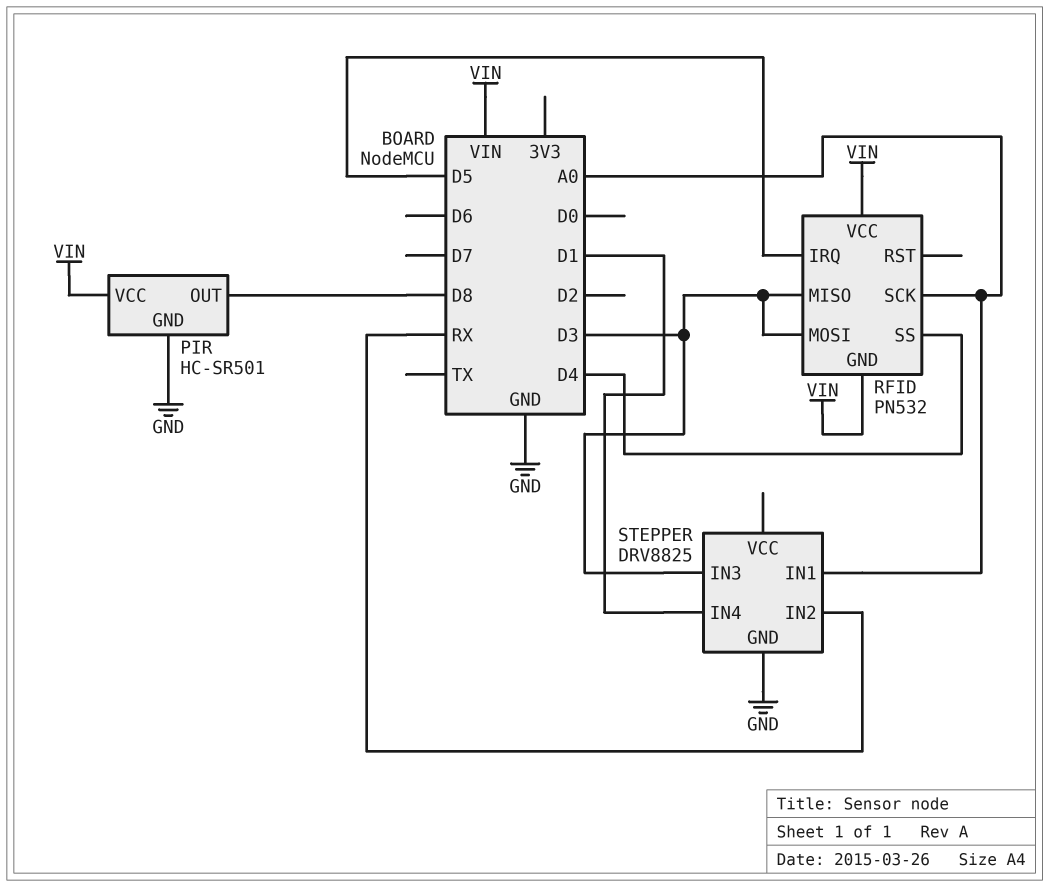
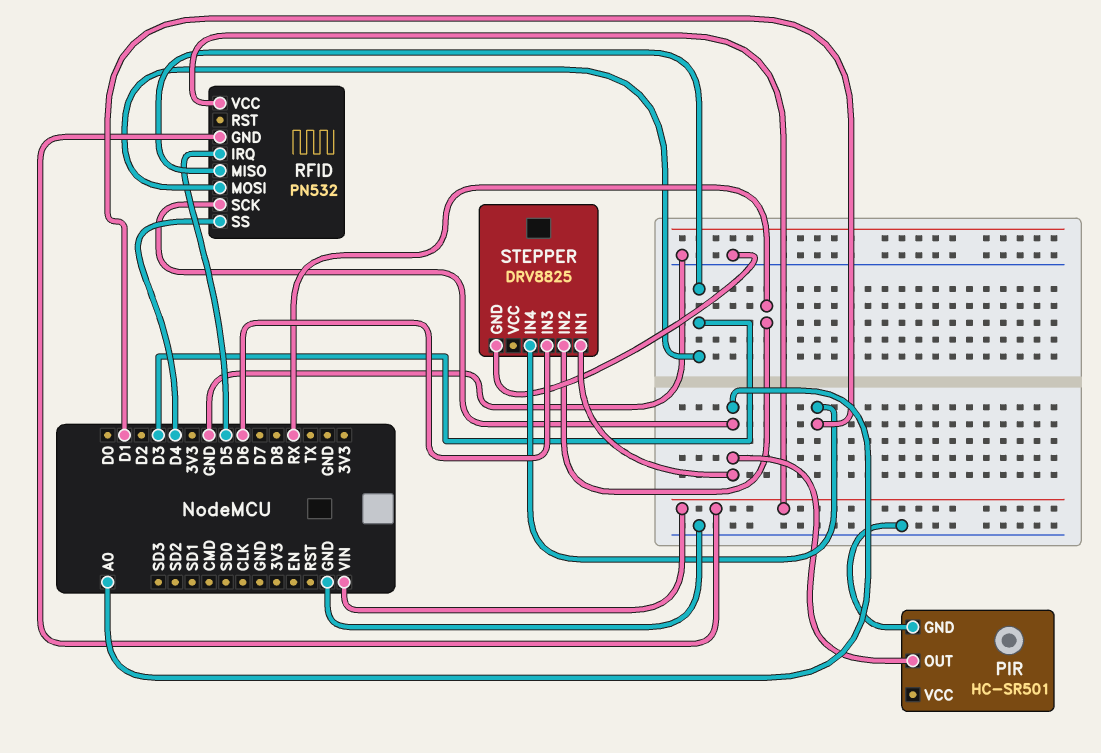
PIR pin OUT: D8 -> A0
PIR pin VCC: VIN -> none
STEPPER pin IN3: D3 -> D6

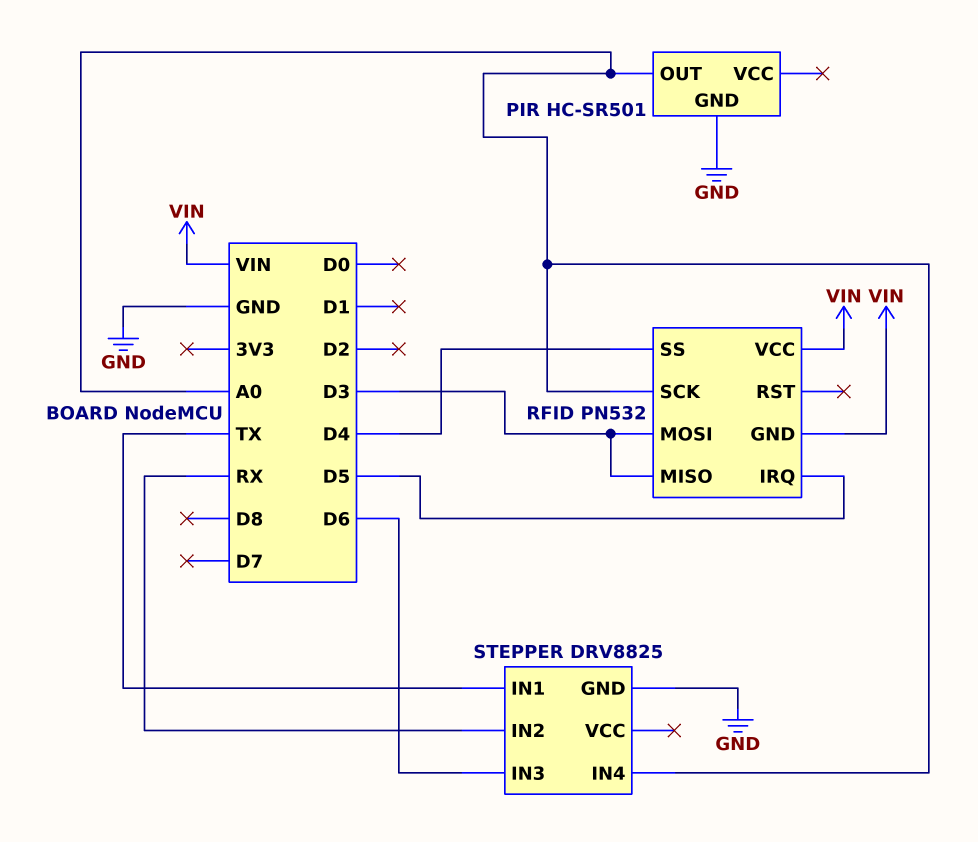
STEPPER pin IN1: A0 -> TX
STEPPER pin IN4: D1 -> A0

